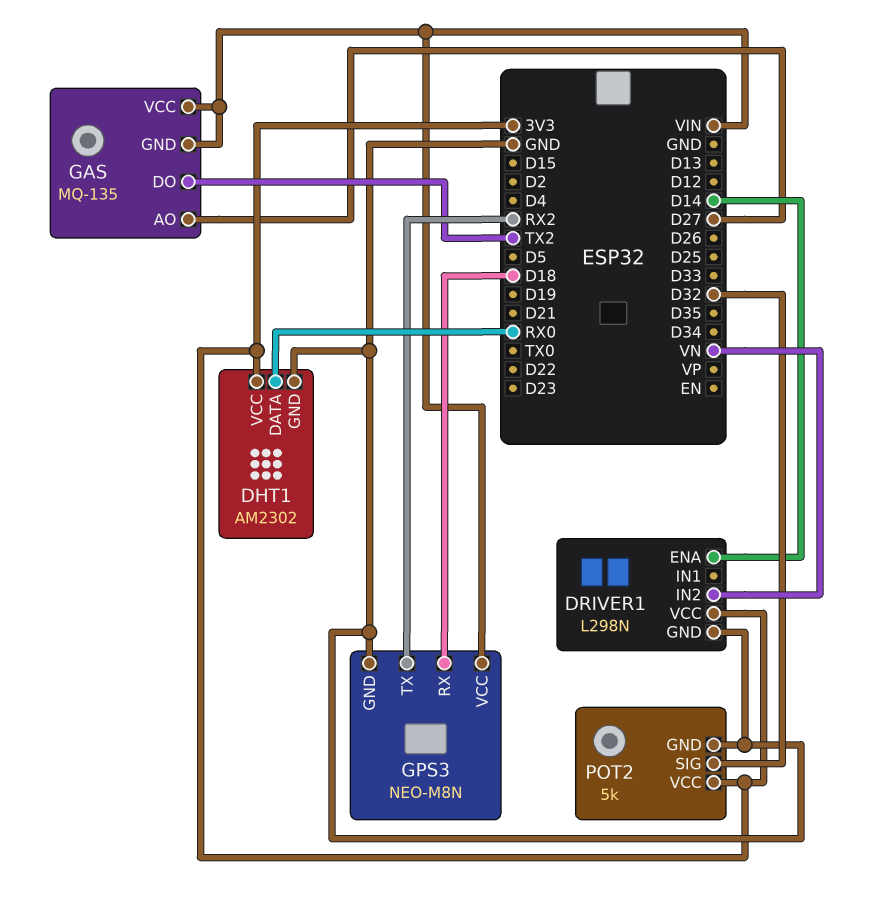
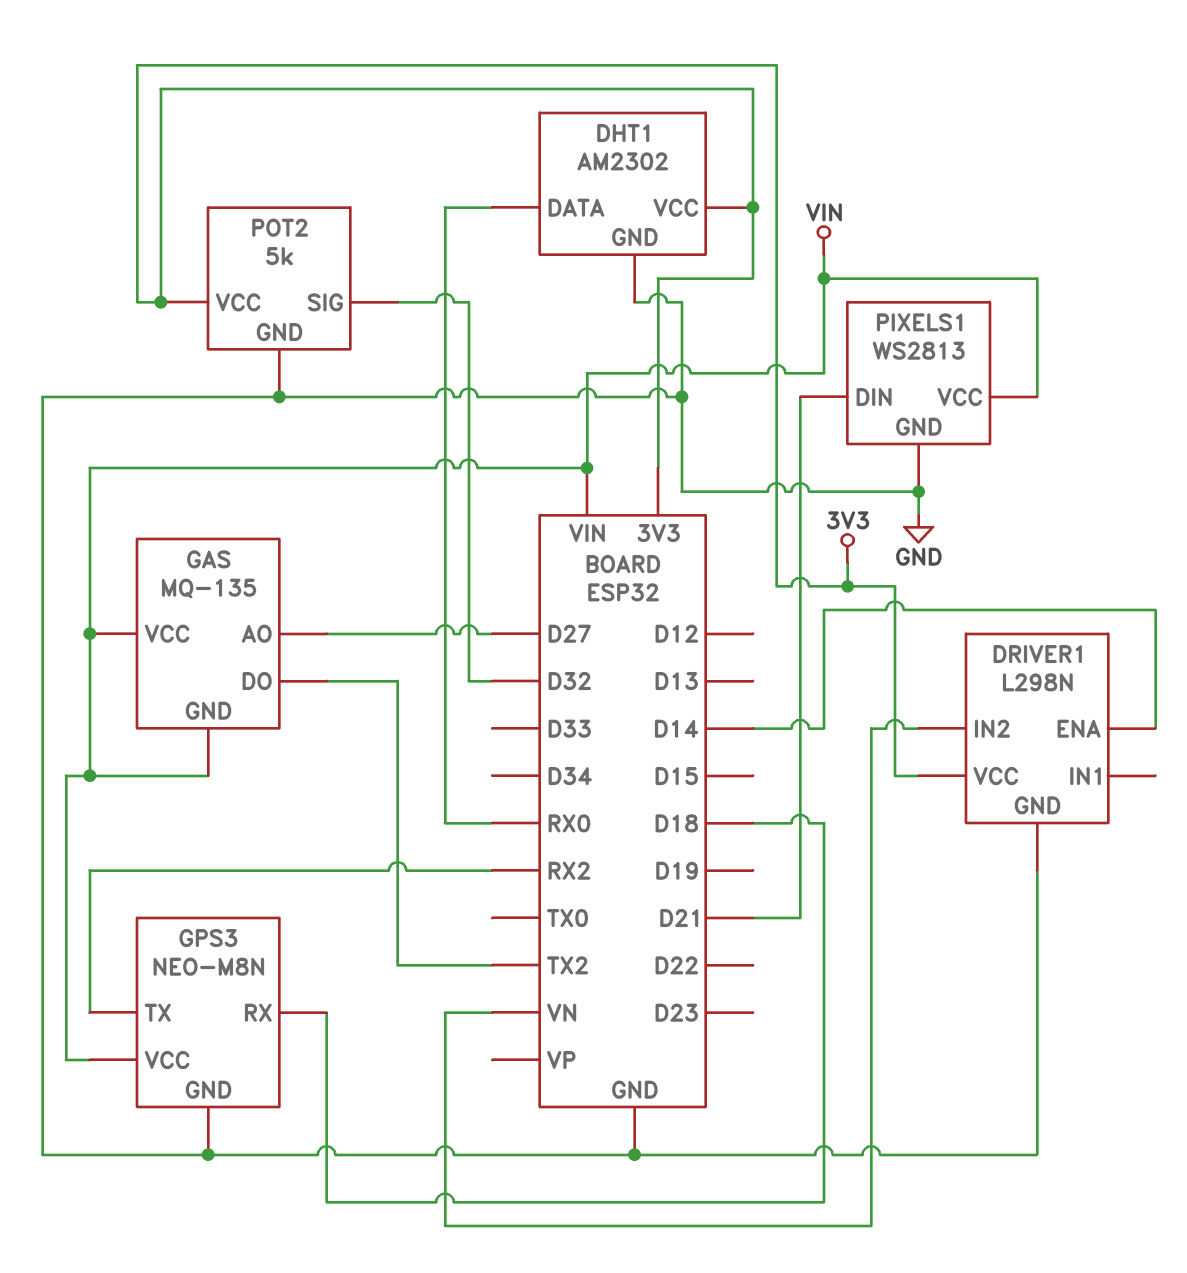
PIXELS1: none -> WS2813
PIXELS1 pin DIN: none -> D21
PIXELS1 pin GND: none -> GND
PIXELS1 pin VCC: none -> VIN

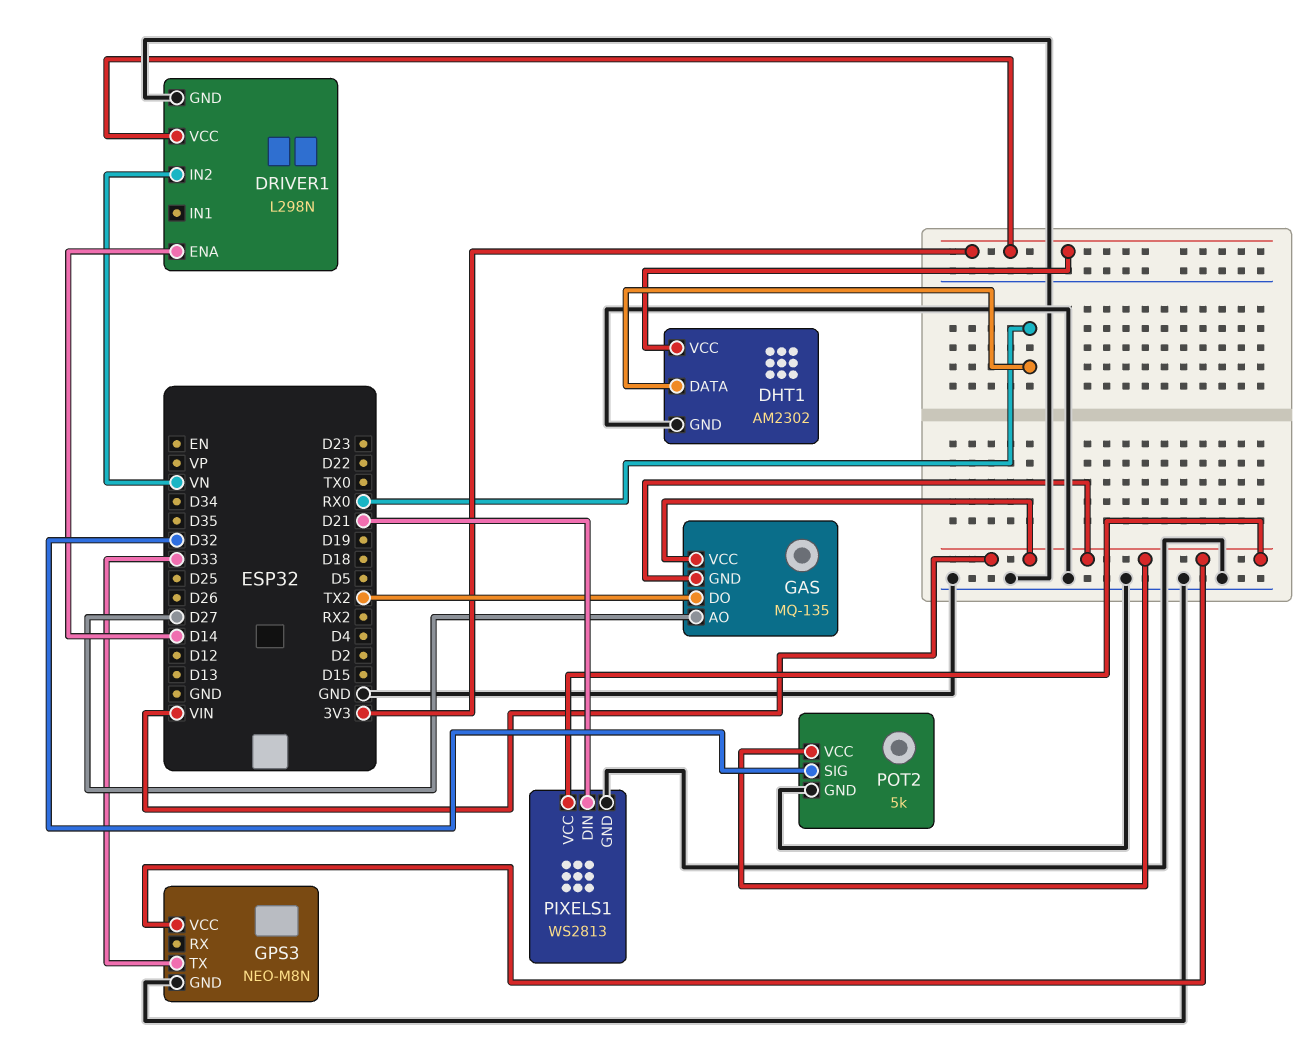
GPS3 pin RX: D18 -> none
GPS3 pin TX: RX2 -> D33
POT2 pin VCC: 3V3 -> VIN

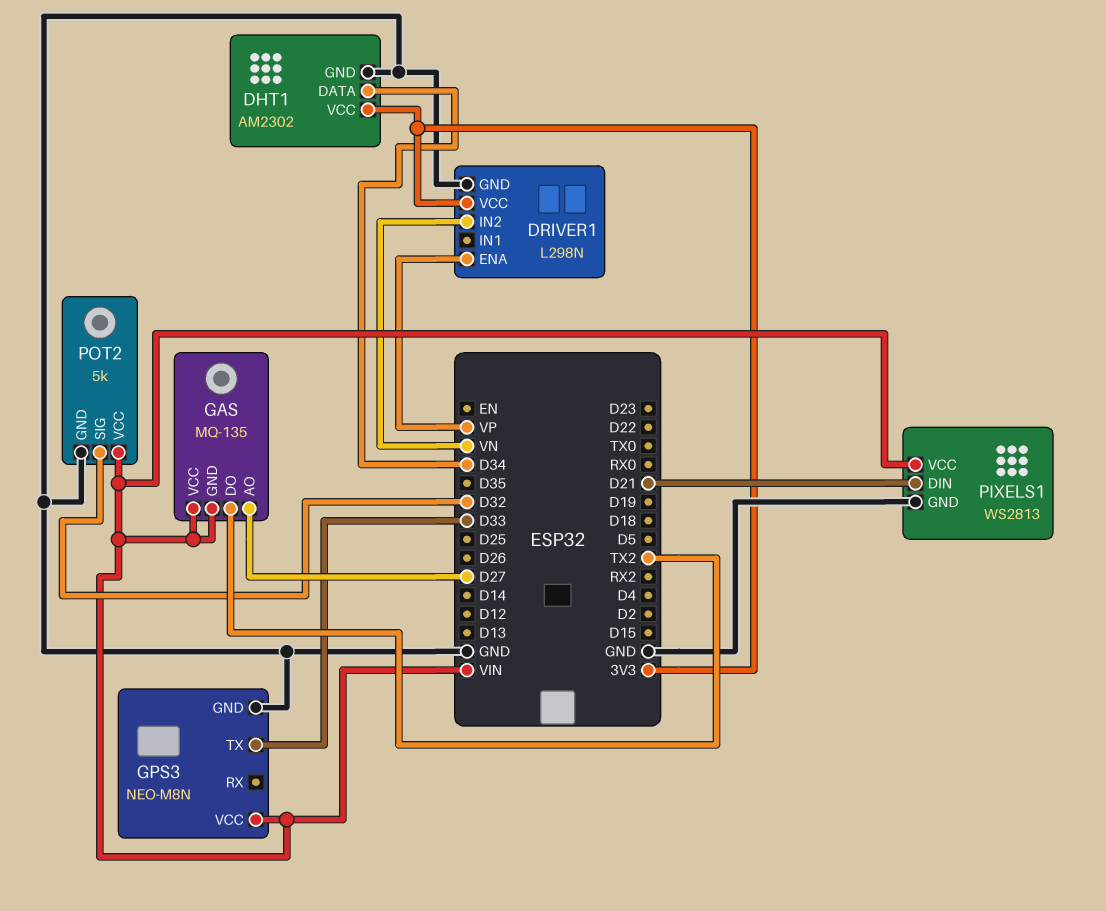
DHT1 pin DATA: RX0 -> D34
DRIVER1 pin ENA: D14 -> VP

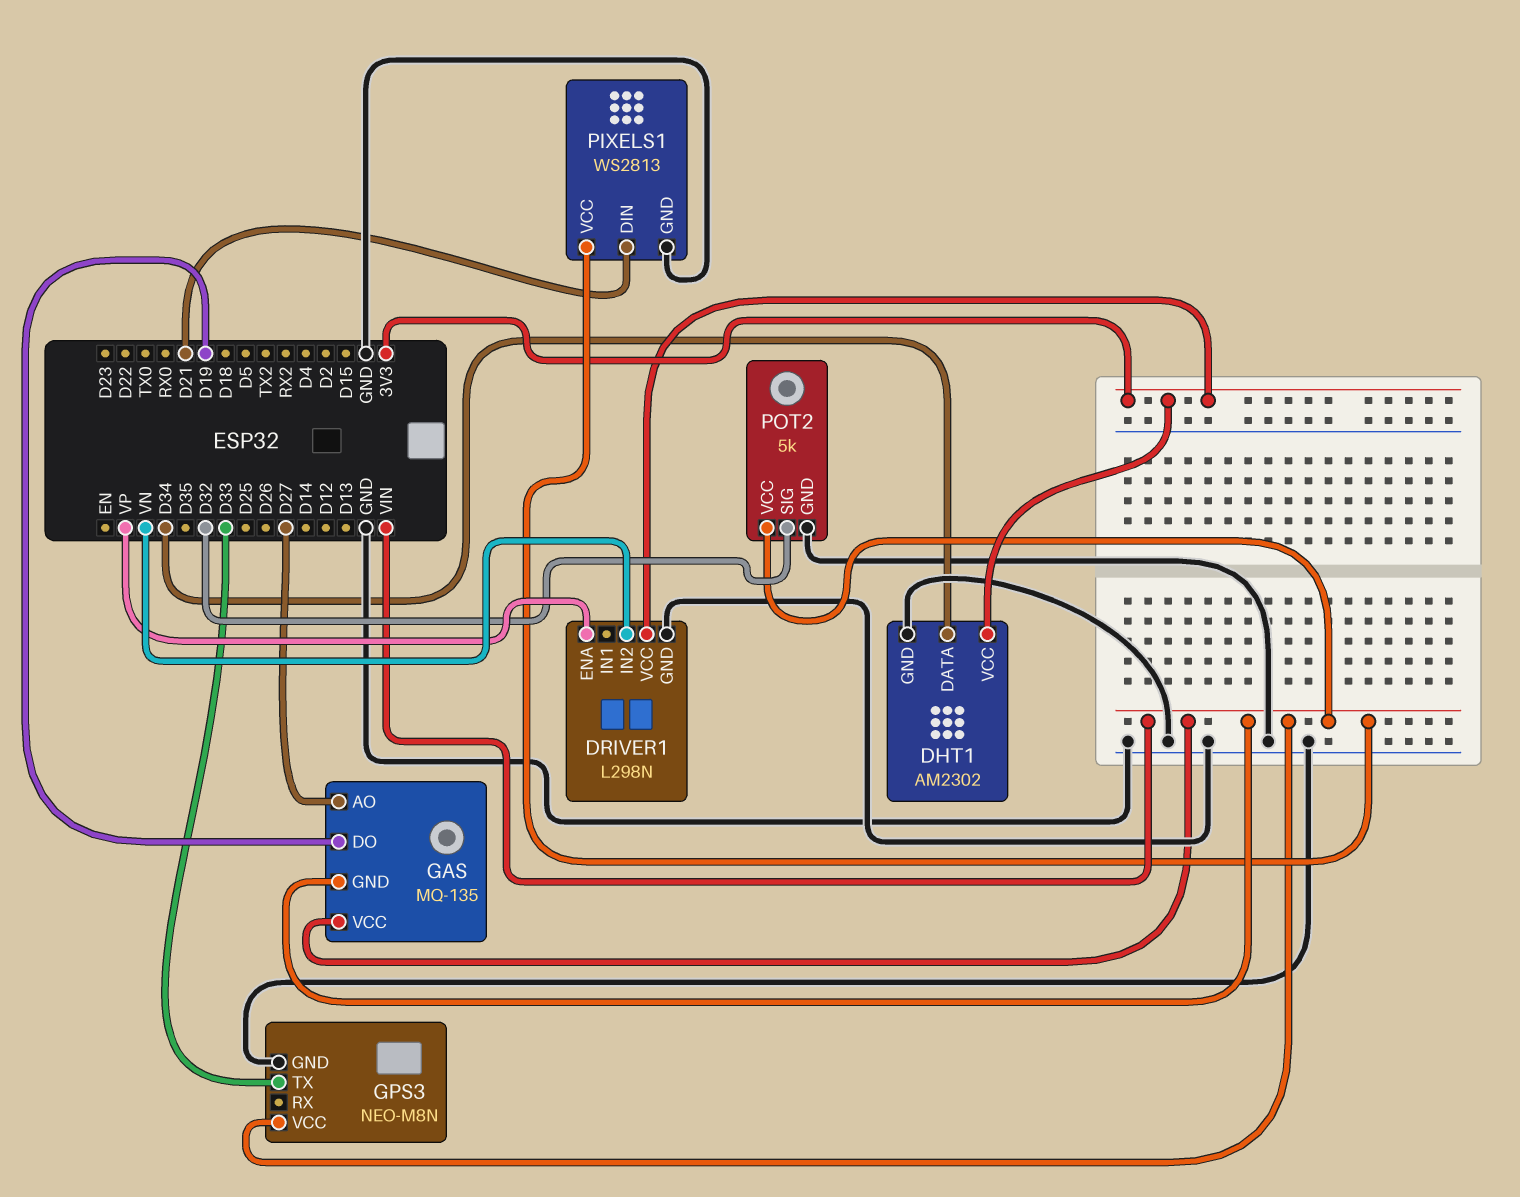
GAS pin DO: TX2 -> D19

